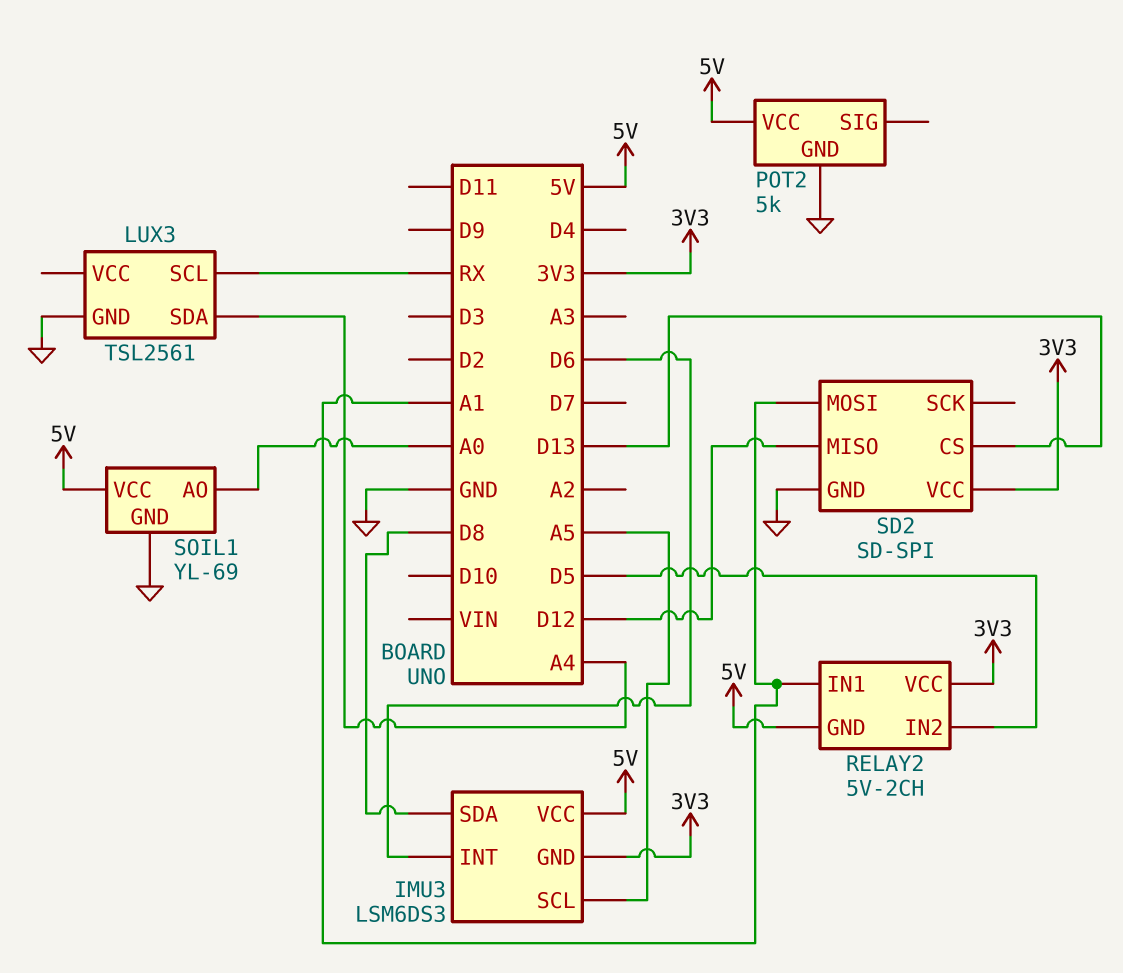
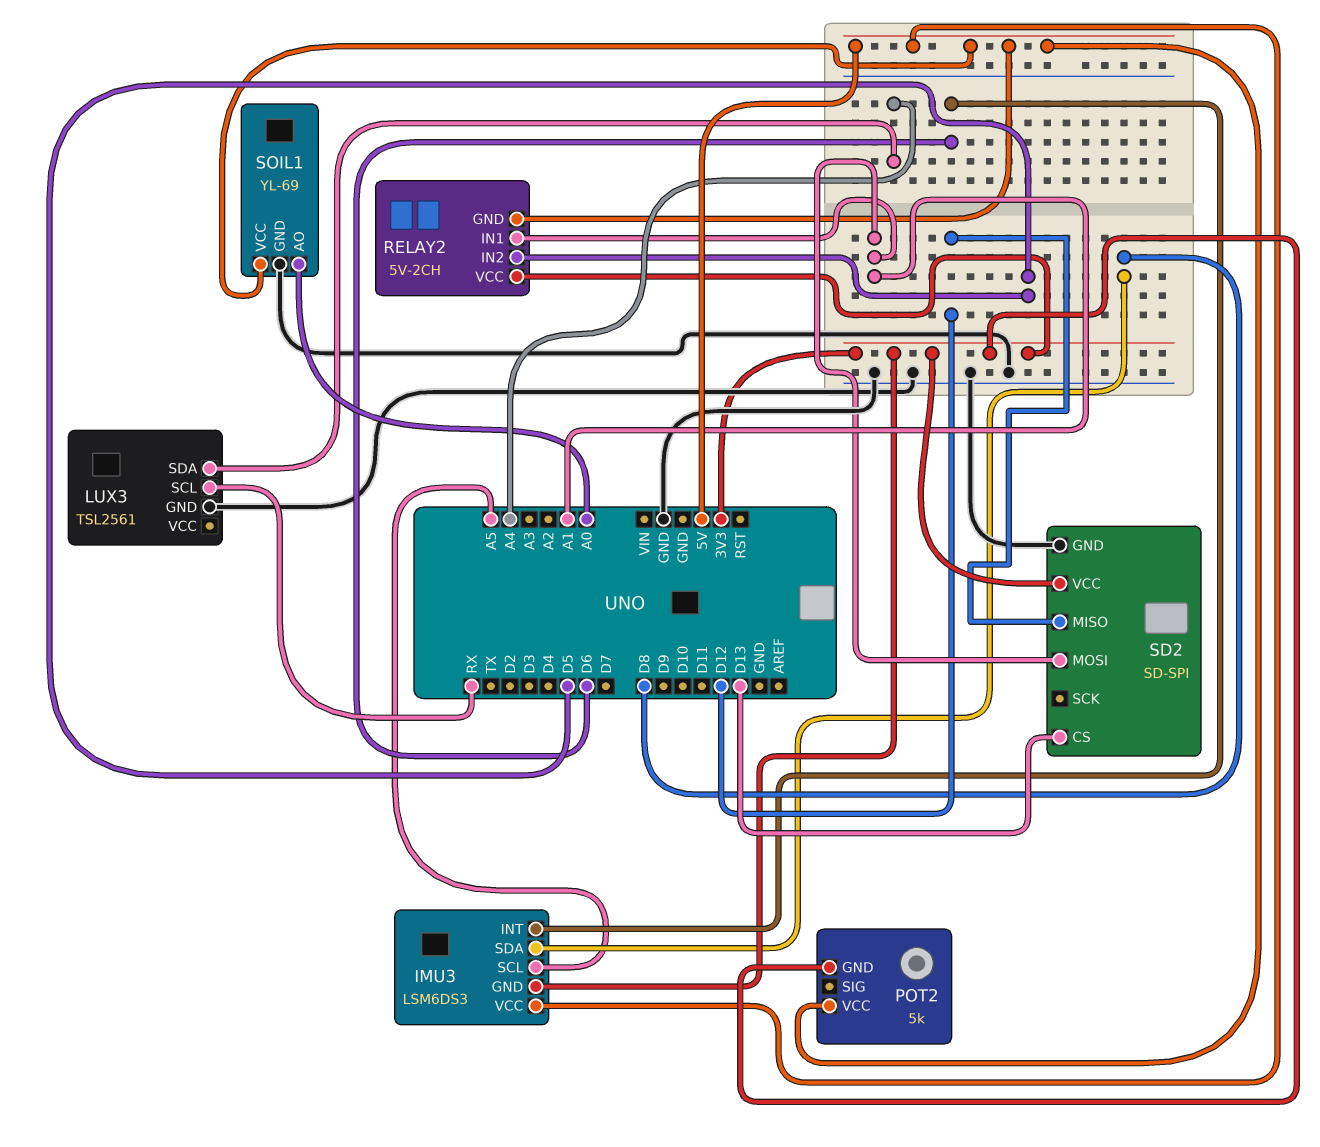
POT2 pin GND: GND -> 3V3

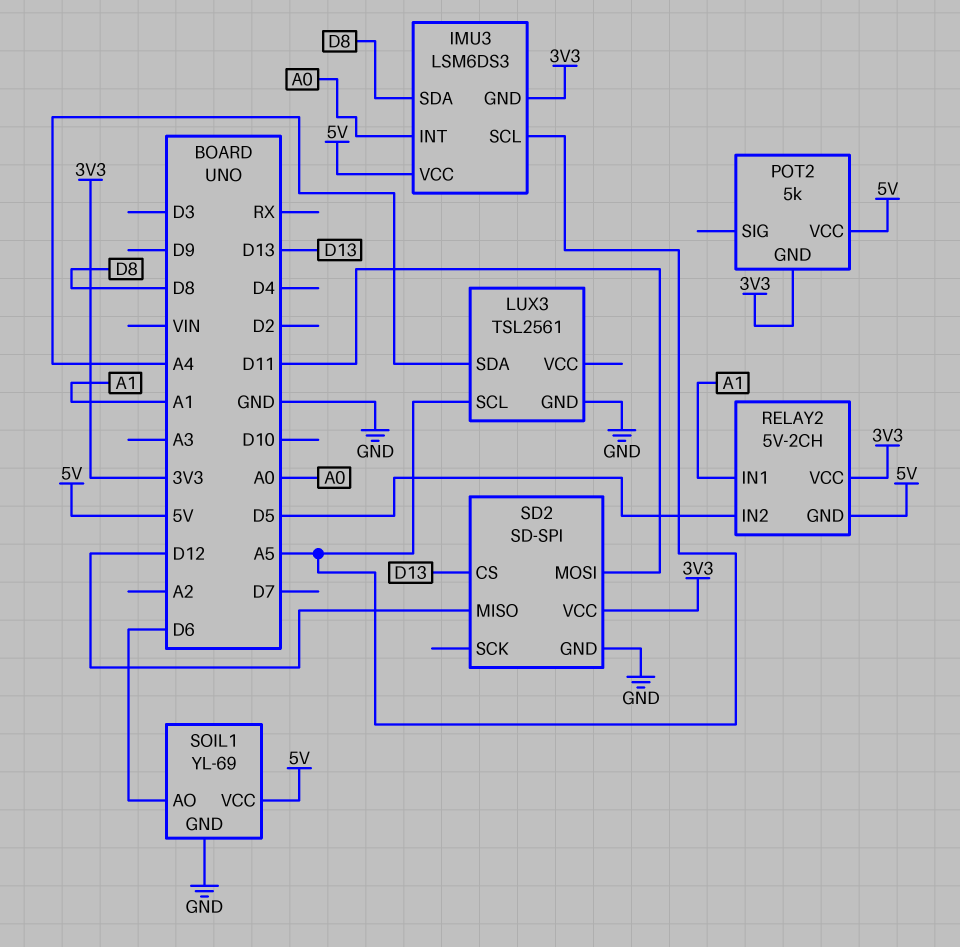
IMU3 pin INT: D6 -> A0
LUX3 pin SCL: RX -> A5
SD2 pin MOSI: A1 -> D11
SOIL1 pin AO: A0 -> D6

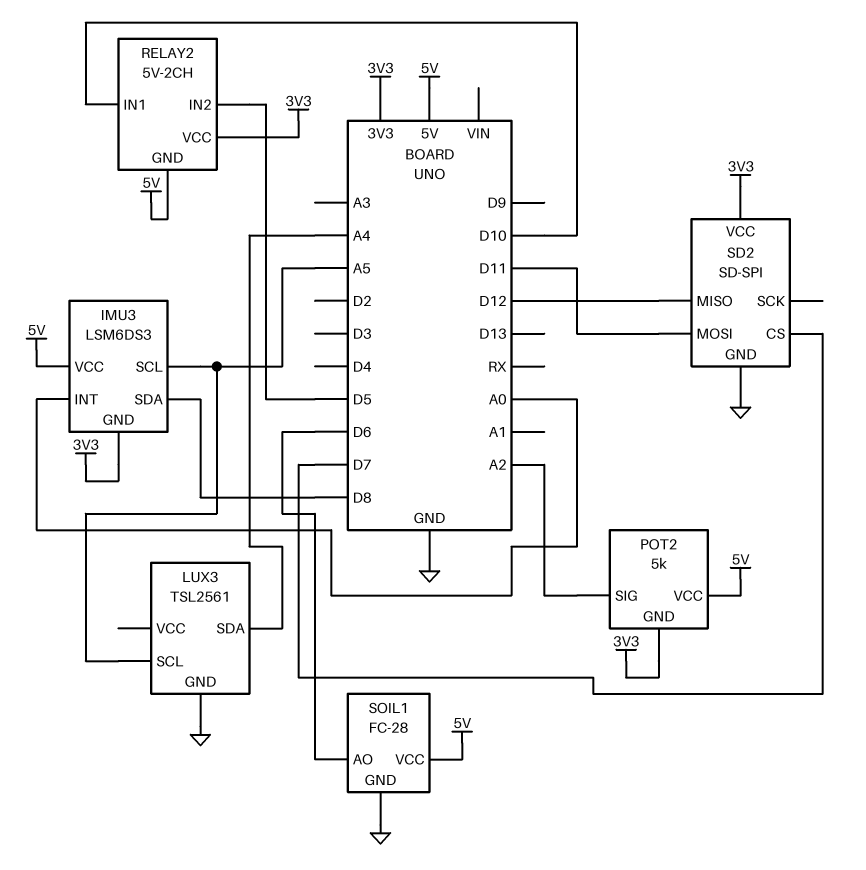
POT2 pin SIG: none -> A2
RELAY2 pin IN1: A1 -> D10
SD2 pin CS: D13 -> D7
SOIL1: YL-69 -> FC-28

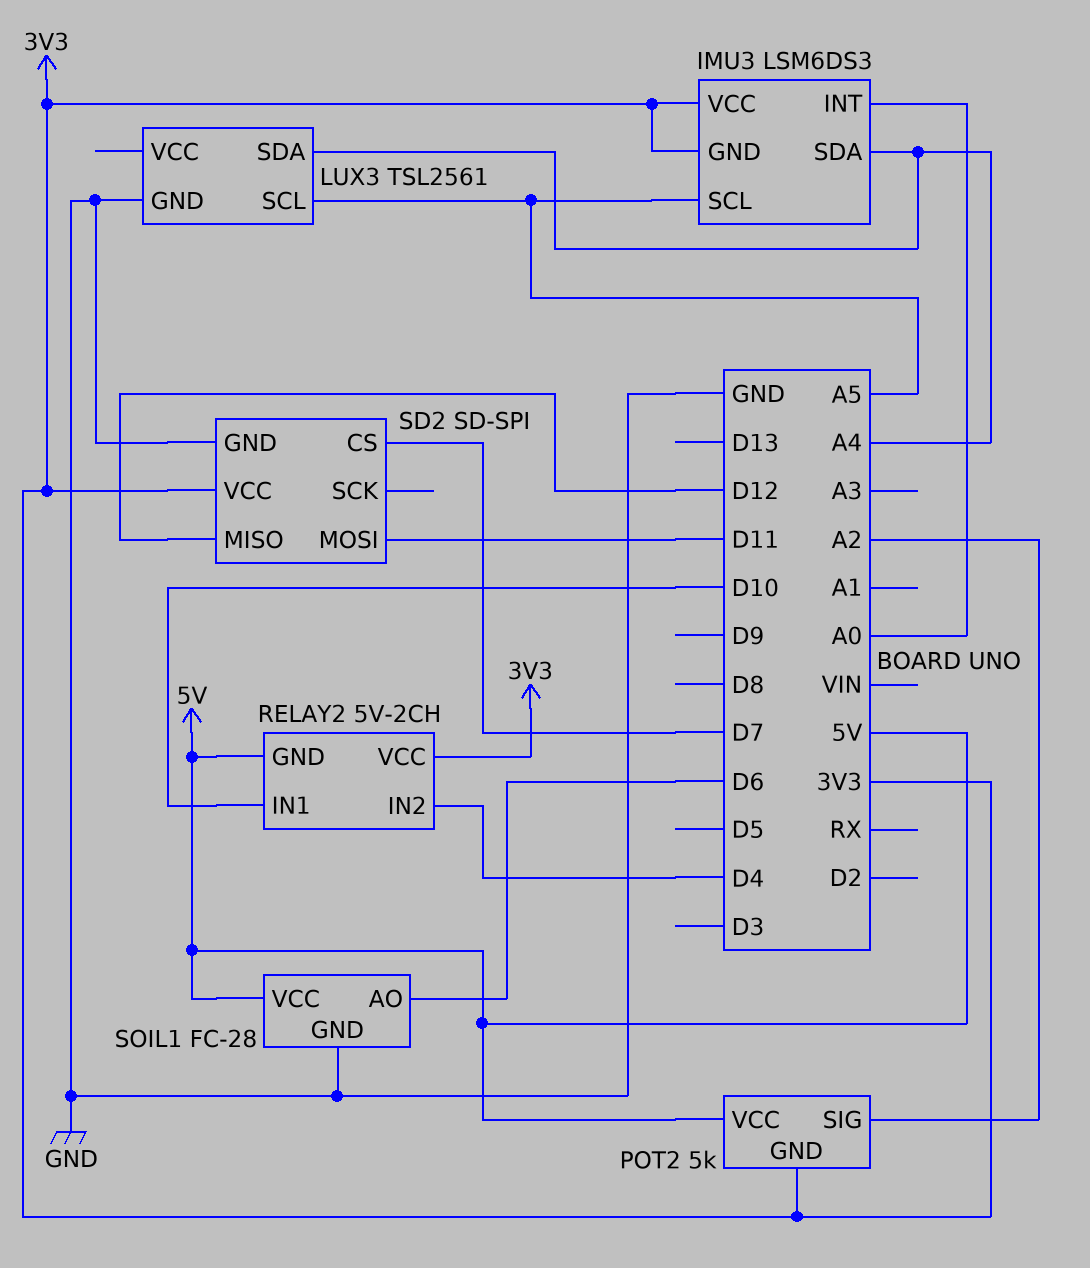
IMU3 pin SDA: D8 -> A4
IMU3 pin VCC: 5V -> 3V3
RELAY2 pin IN2: D5 -> D4

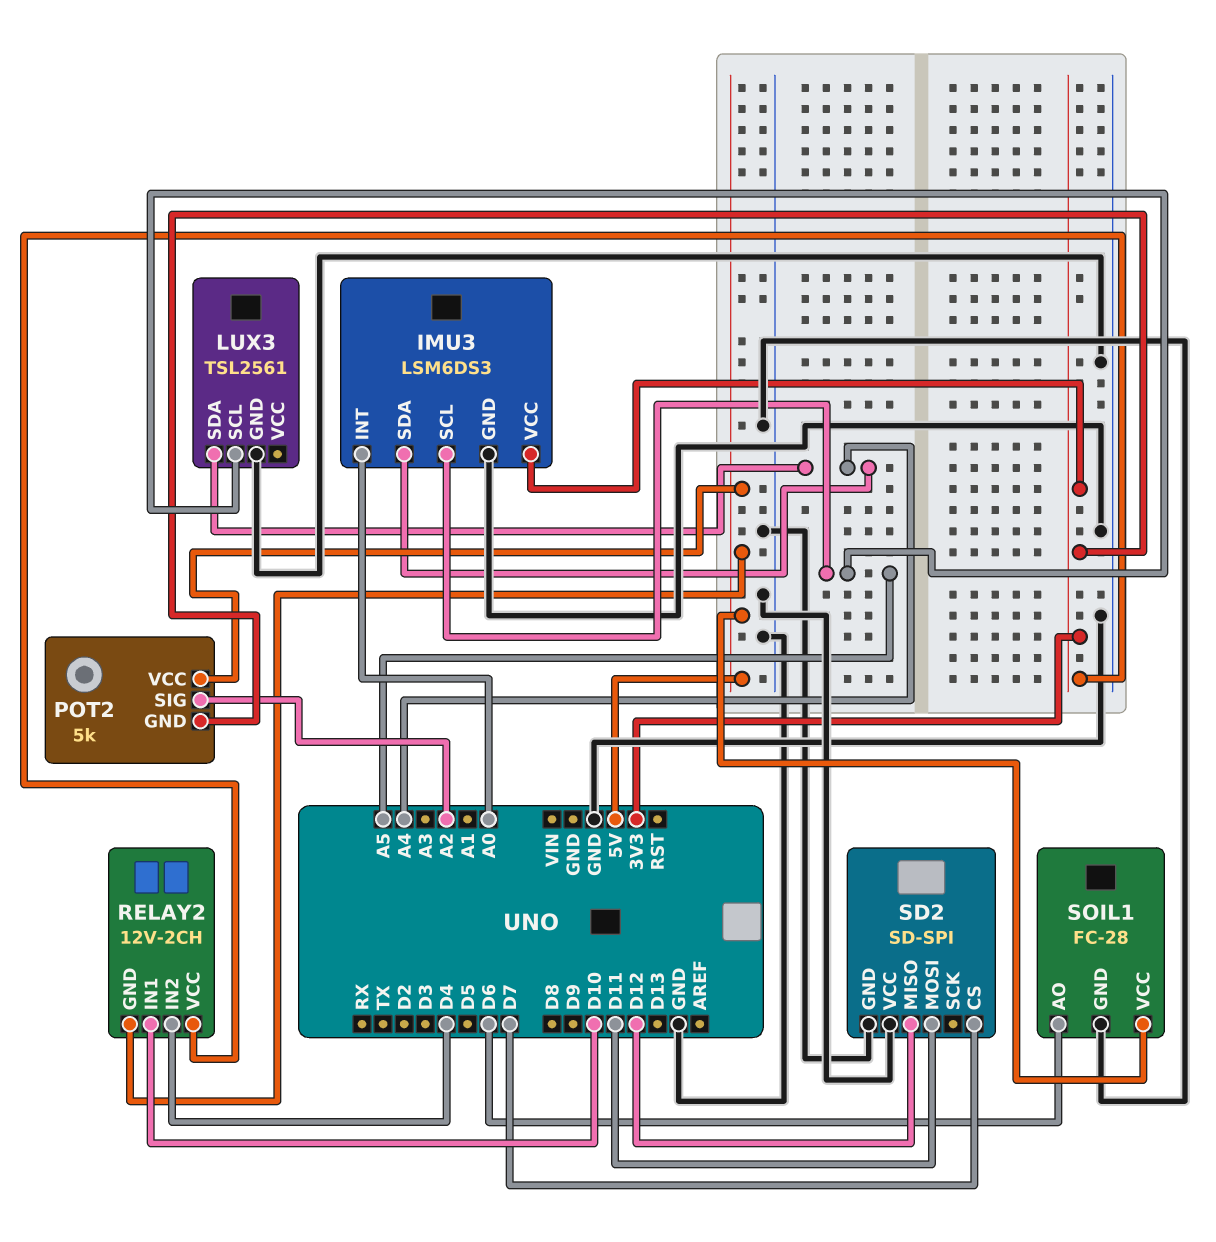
IMU3 pin GND: 3V3 -> GND
RELAY2: 5V-2CH -> 12V-2CH
SD2 pin VCC: 3V3 -> GND

